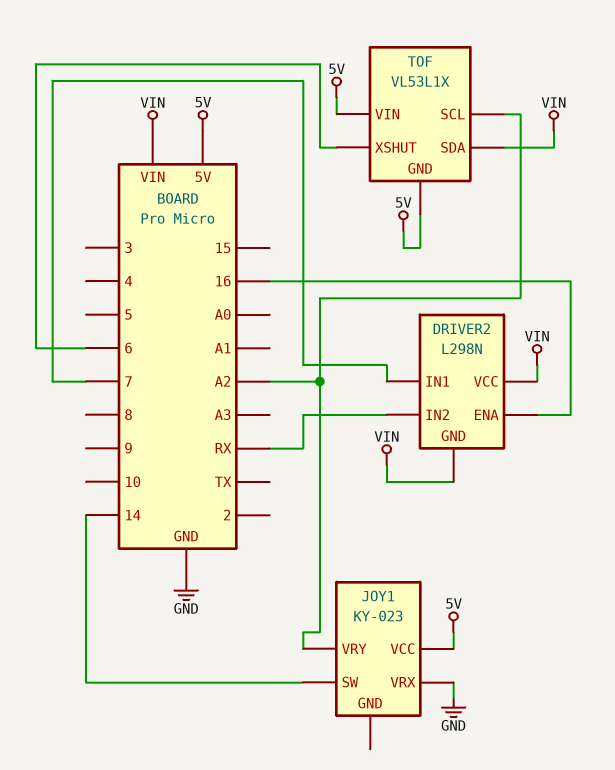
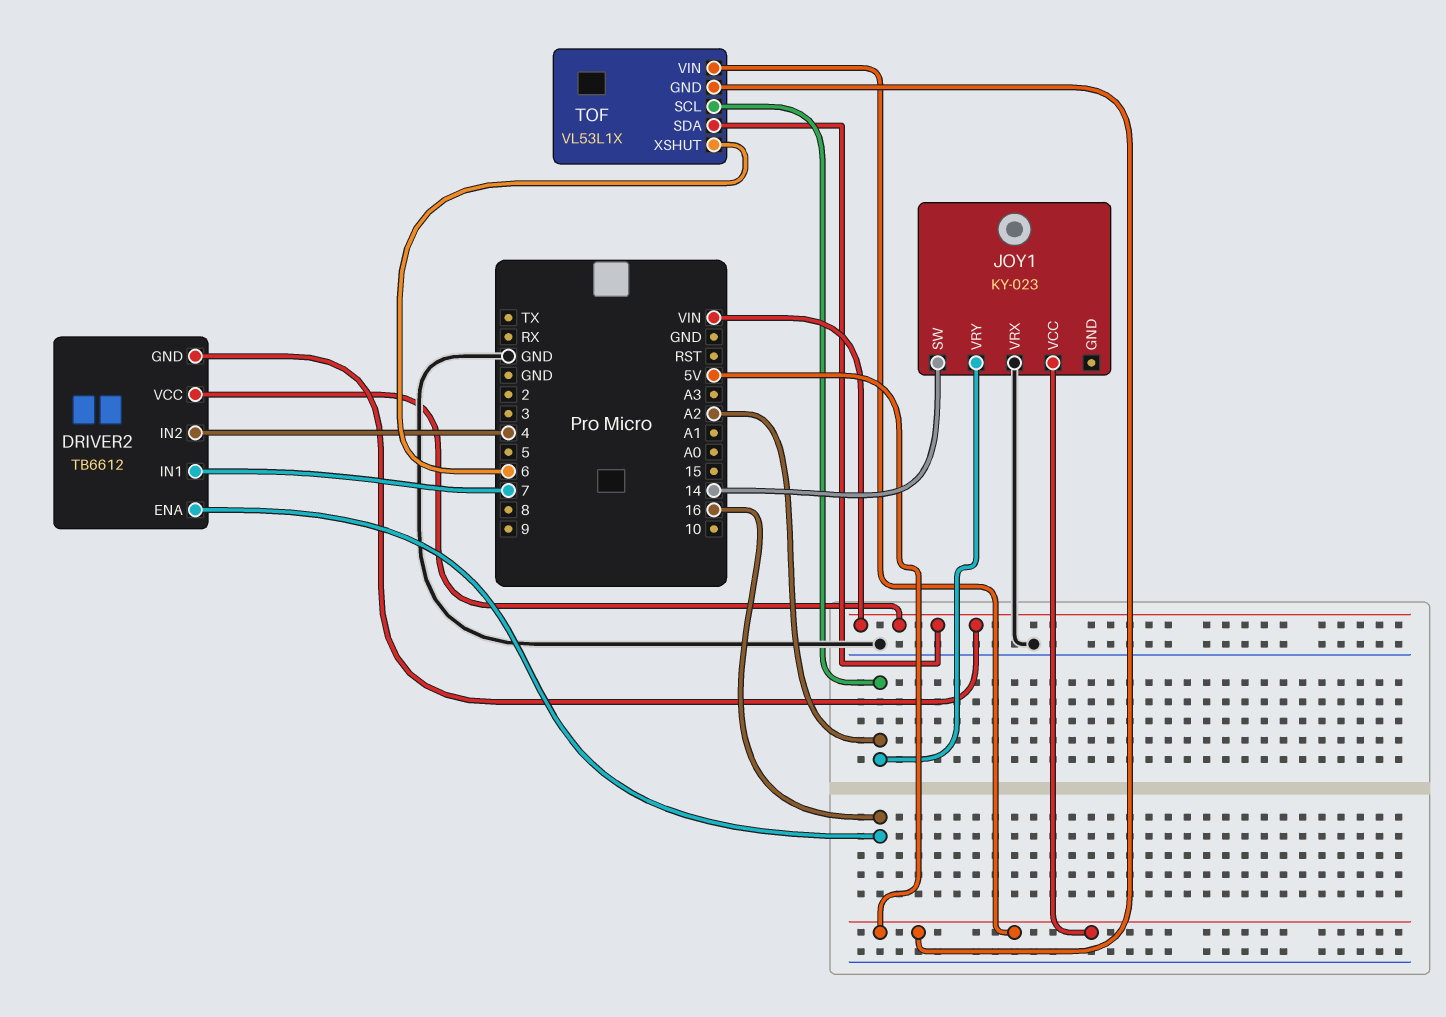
DRIVER2: L298N -> TB6612
DRIVER2 pin IN2: RX -> 4

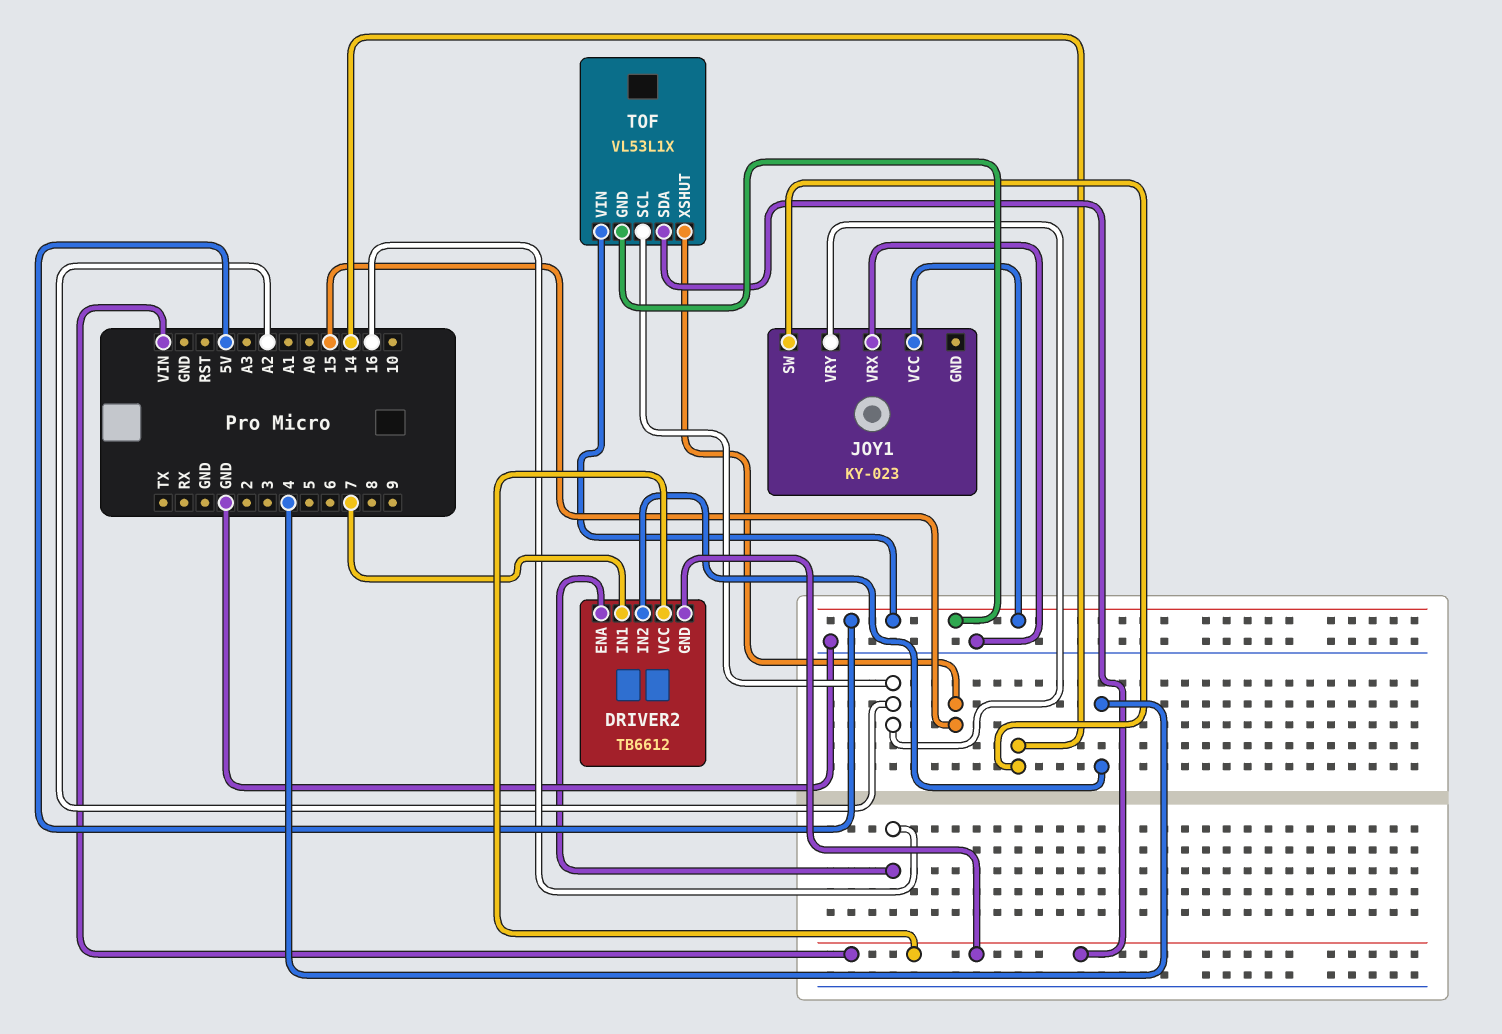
TOF pin XSHUT: 6 -> 15

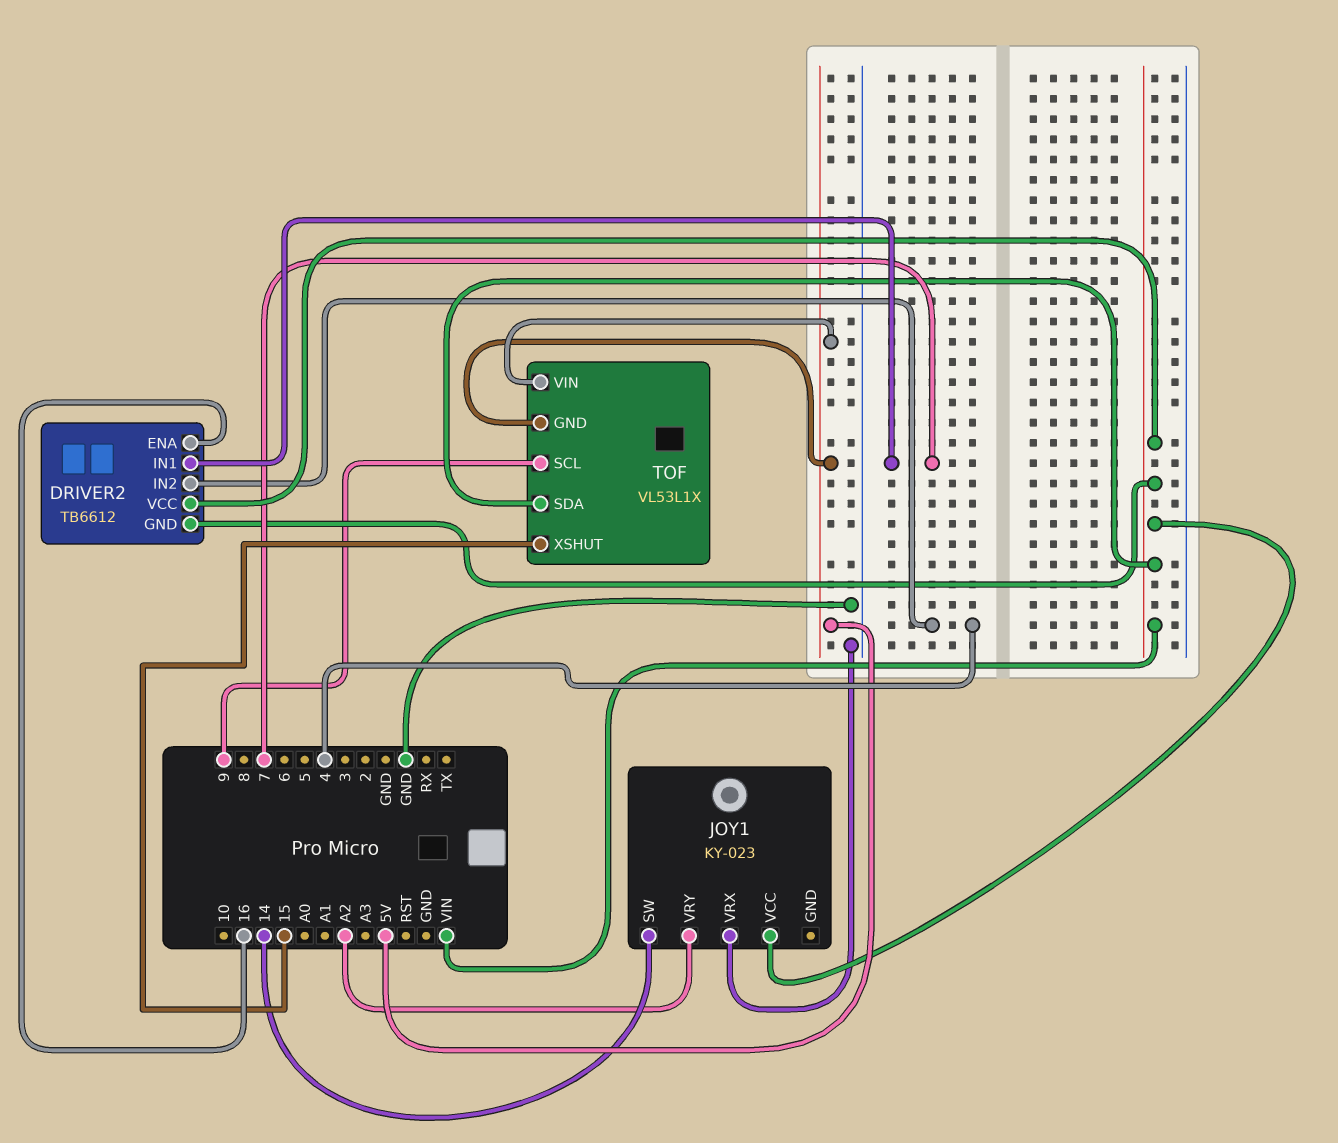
JOY1 pin VCC: 5V -> VIN
TOF pin SCL: A2 -> 9

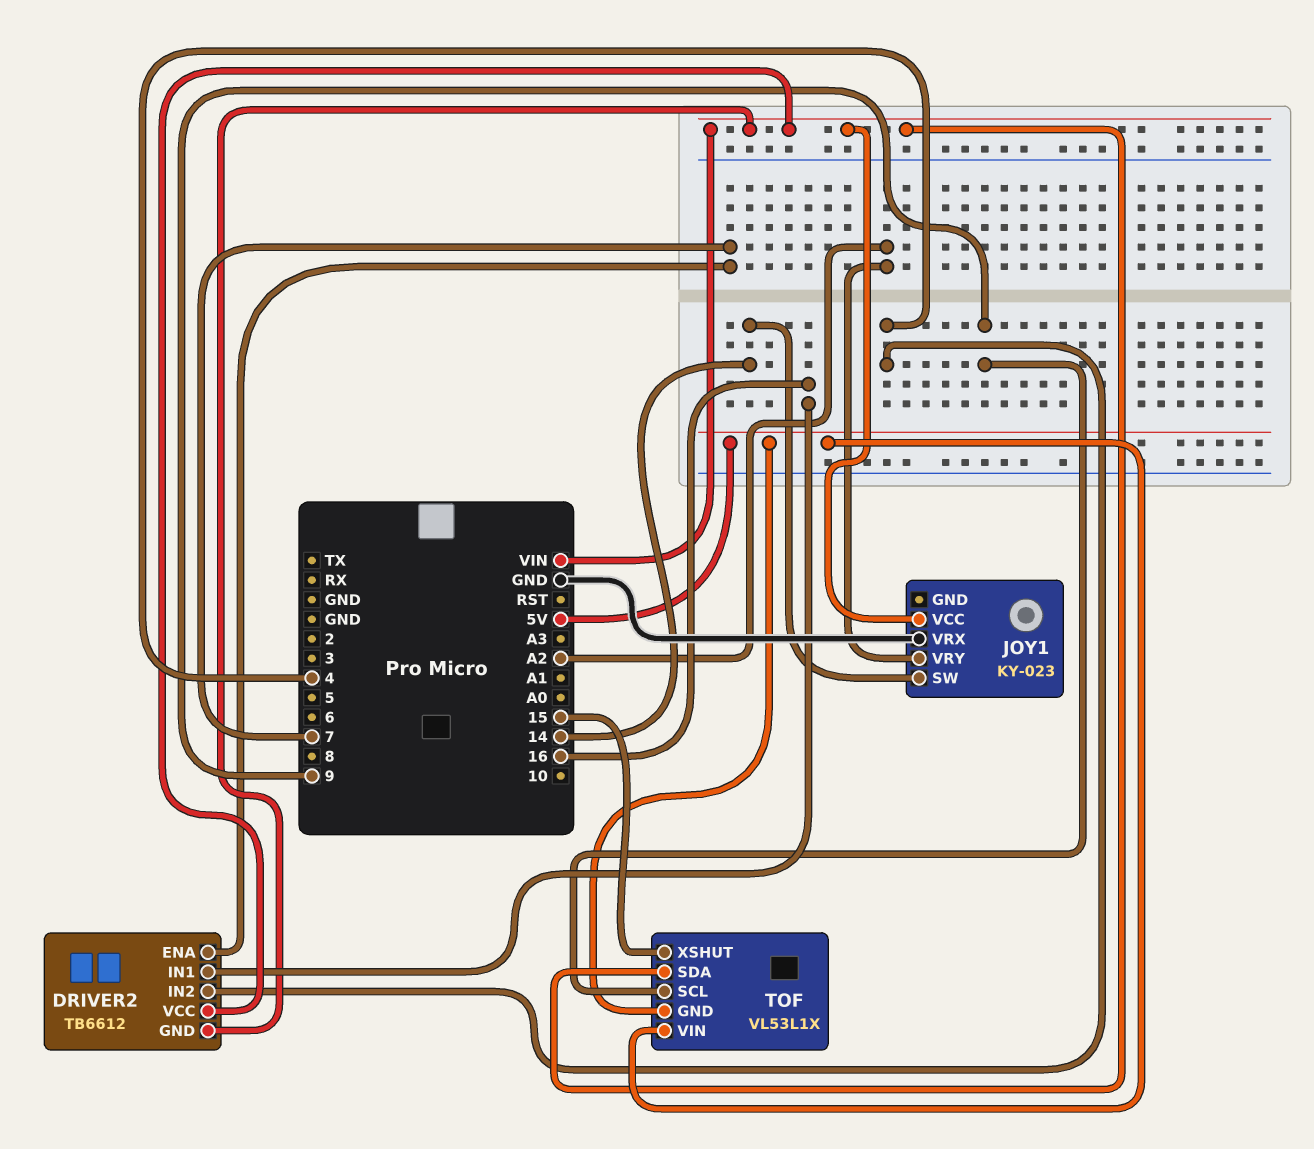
DRIVER2 pin ENA: 16 -> 7
DRIVER2 pin IN1: 7 -> 16

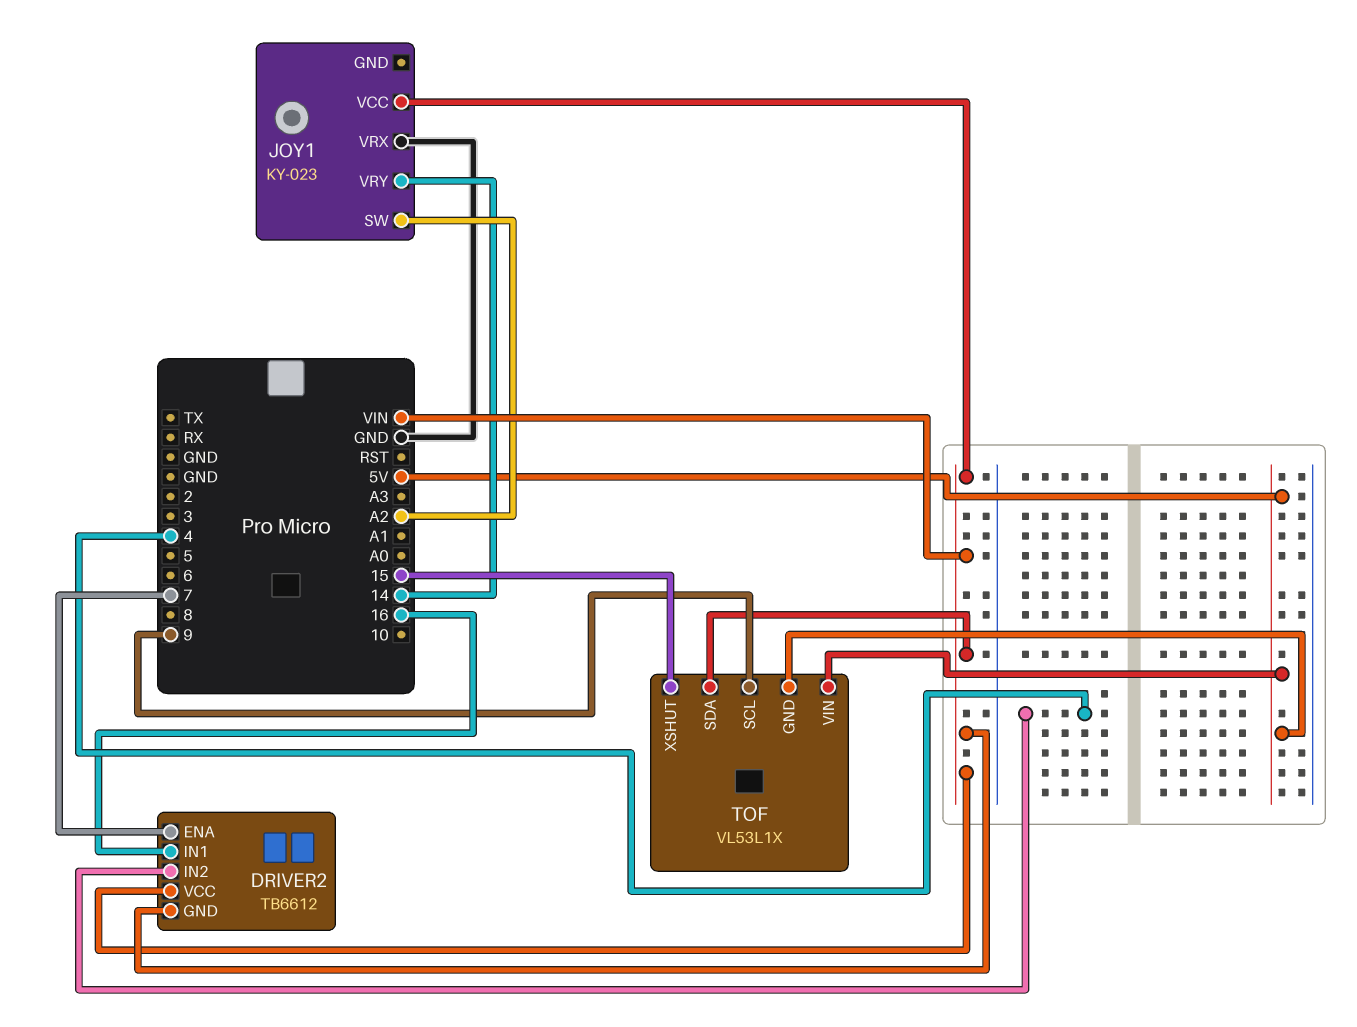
JOY1 pin SW: 14 -> A2
JOY1 pin VRY: A2 -> 14

